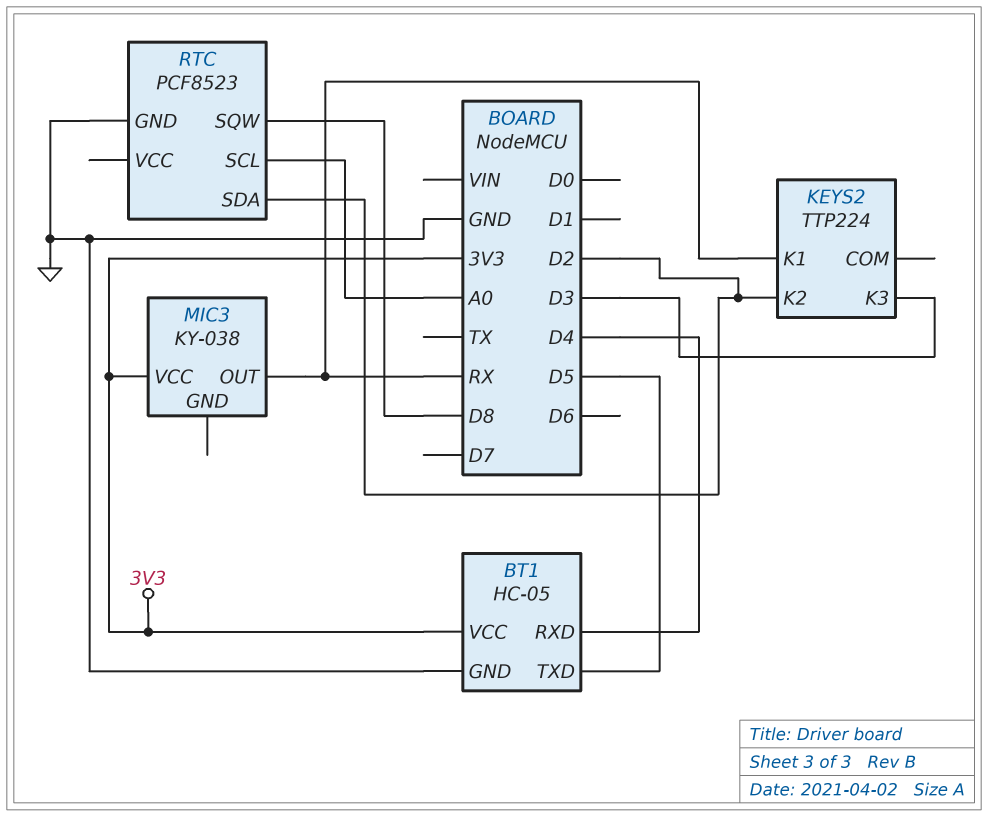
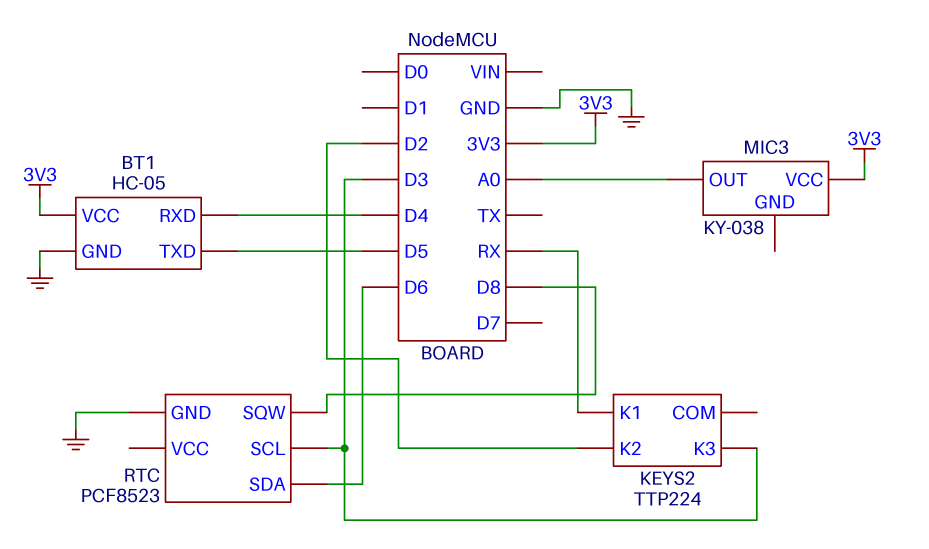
MIC3 pin OUT: RX -> A0
RTC pin SCL: A0 -> D3
RTC pin SDA: D2 -> D6

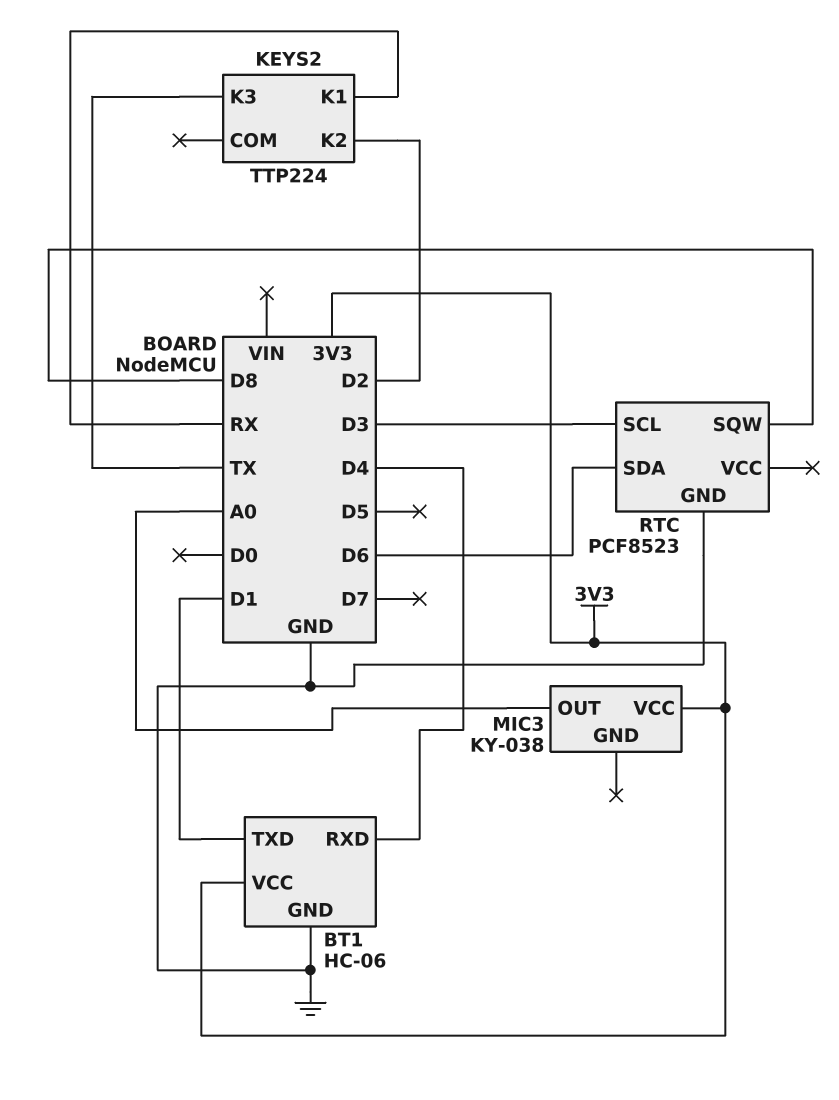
BT1: HC-05 -> HC-06
BT1 pin TXD: D5 -> D1
KEYS2 pin K3: D3 -> TX

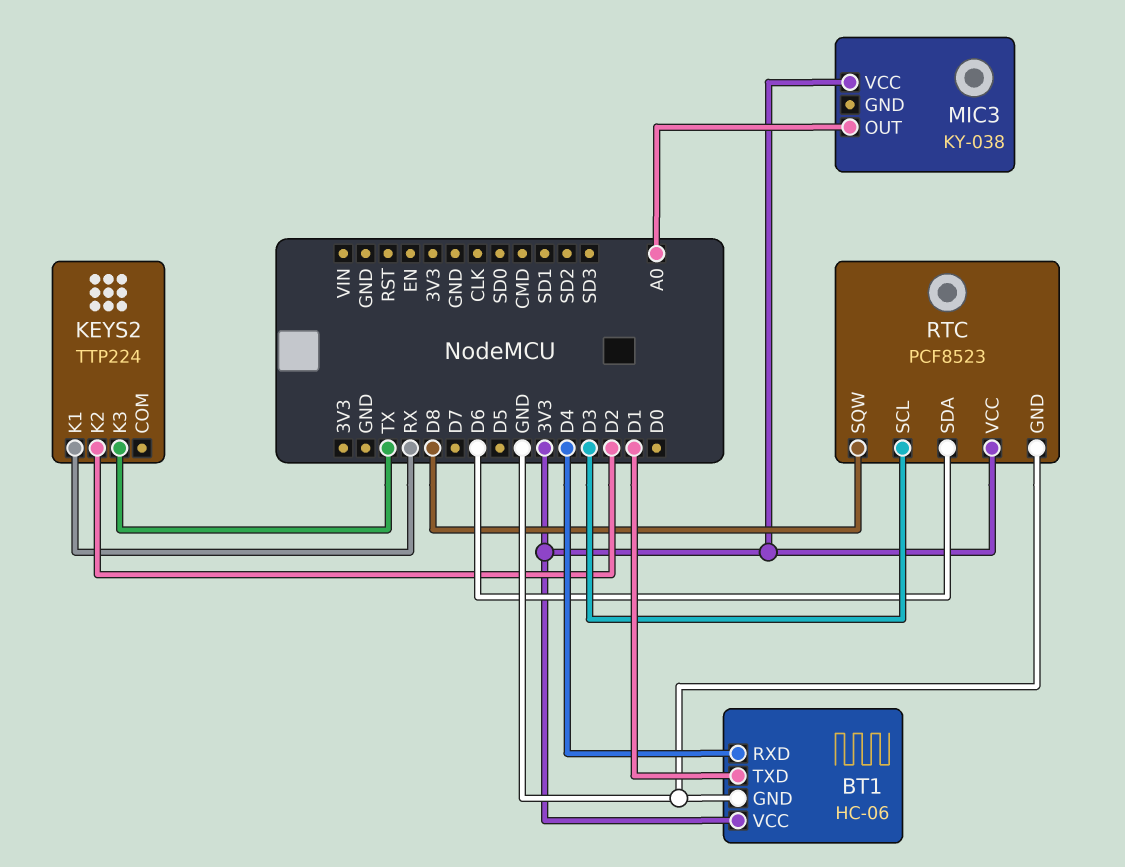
RTC pin VCC: none -> 3V3

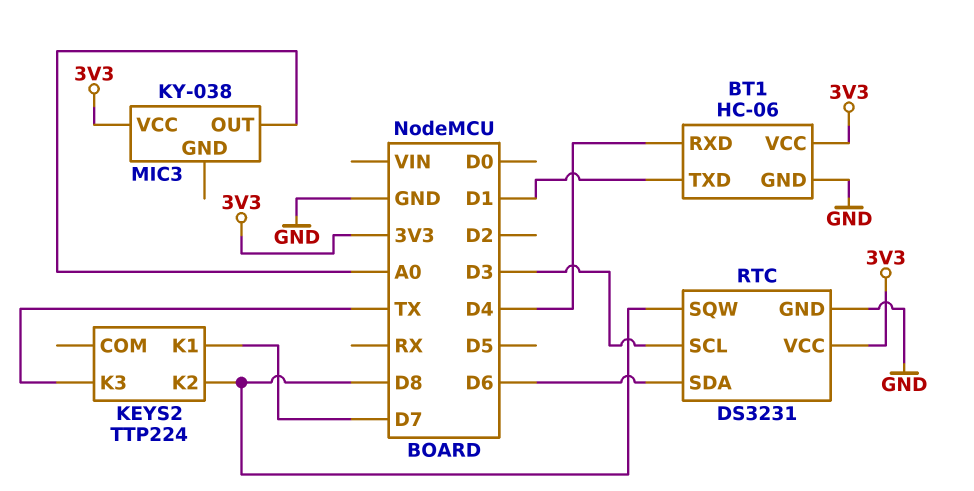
KEYS2 pin K1: RX -> D7
KEYS2 pin K2: D2 -> D8
RTC: PCF8523 -> DS3231

